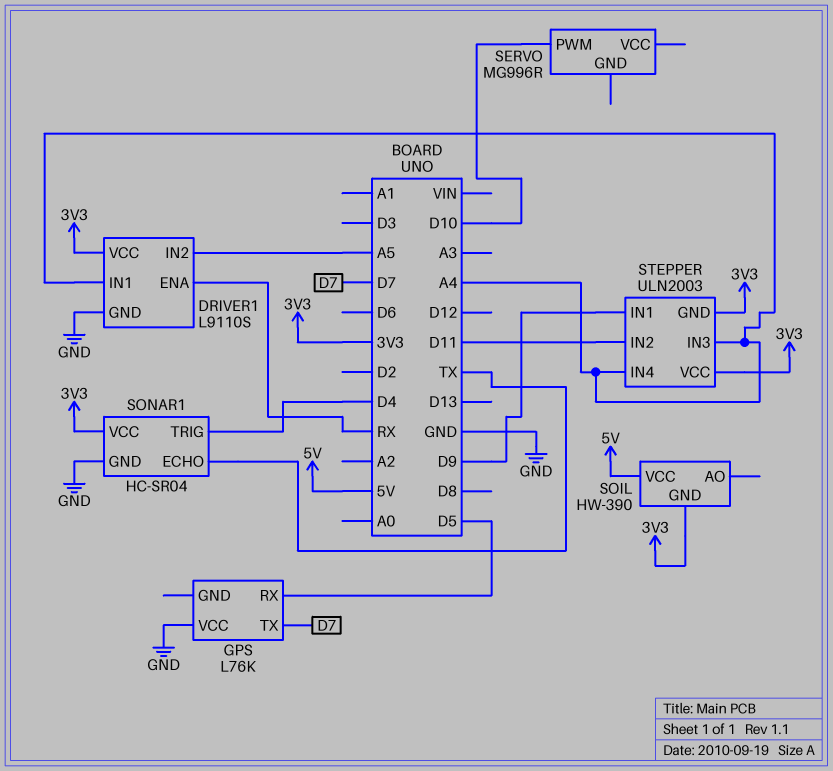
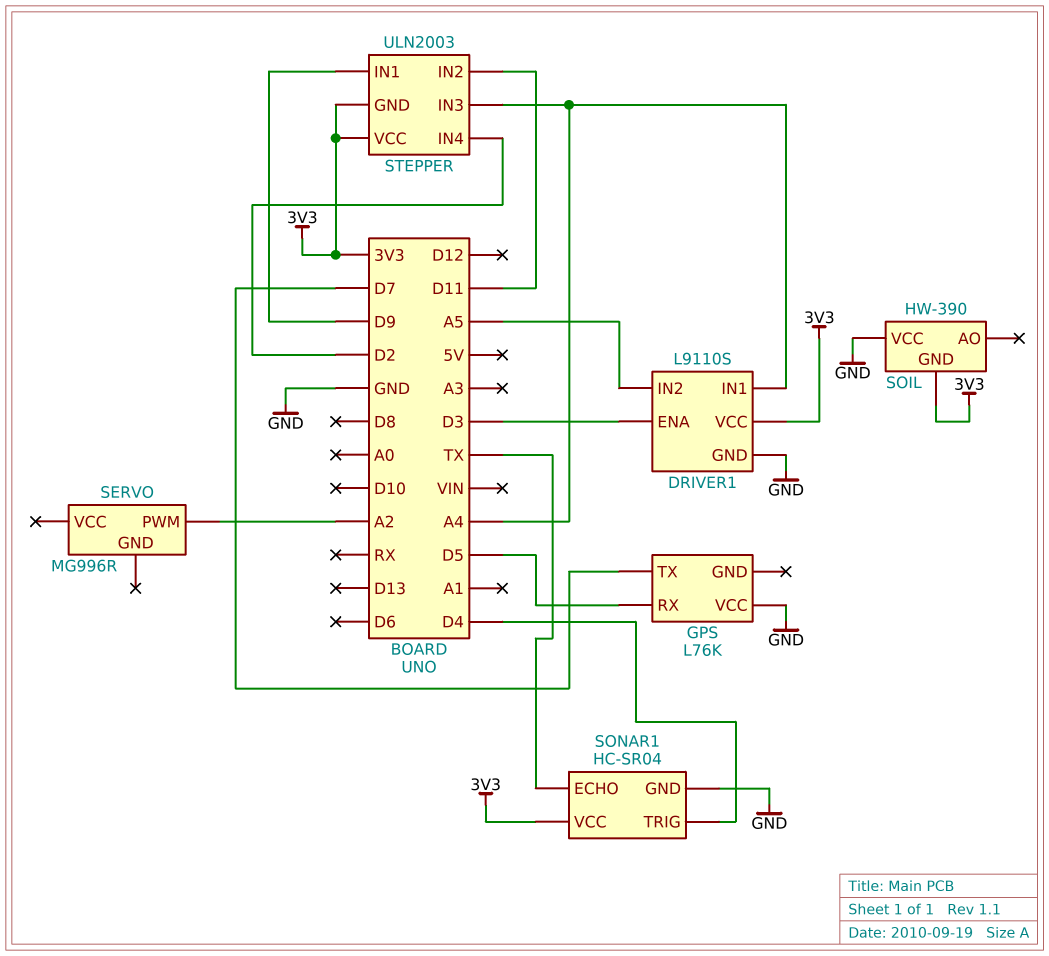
DRIVER1 pin ENA: RX -> D3
SERVO pin PWM: D10 -> A2
SOIL pin VCC: 5V -> GND
STEPPER pin IN4: A4 -> D2

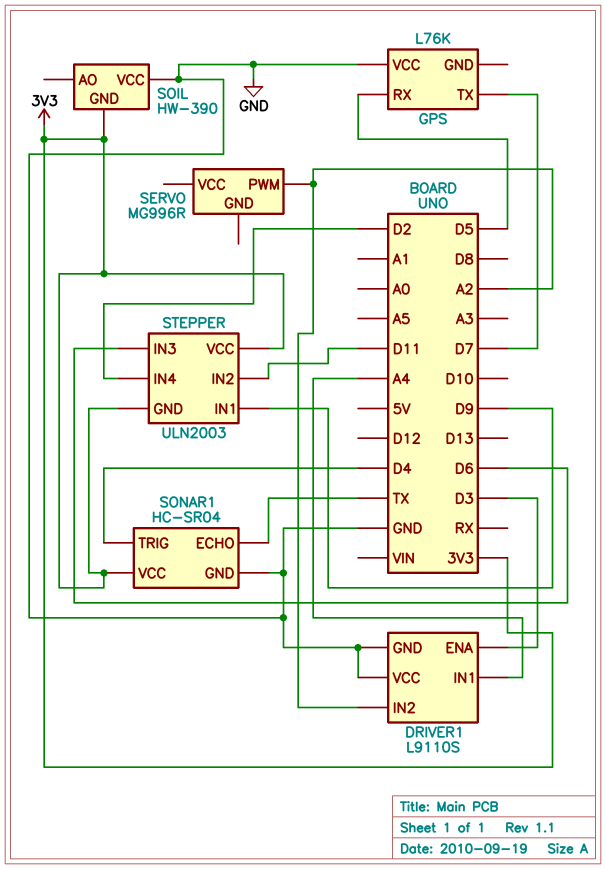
DRIVER1 pin IN2: A5 -> A2
DRIVER1 pin VCC: 3V3 -> GND
STEPPER pin IN3: A4 -> D6

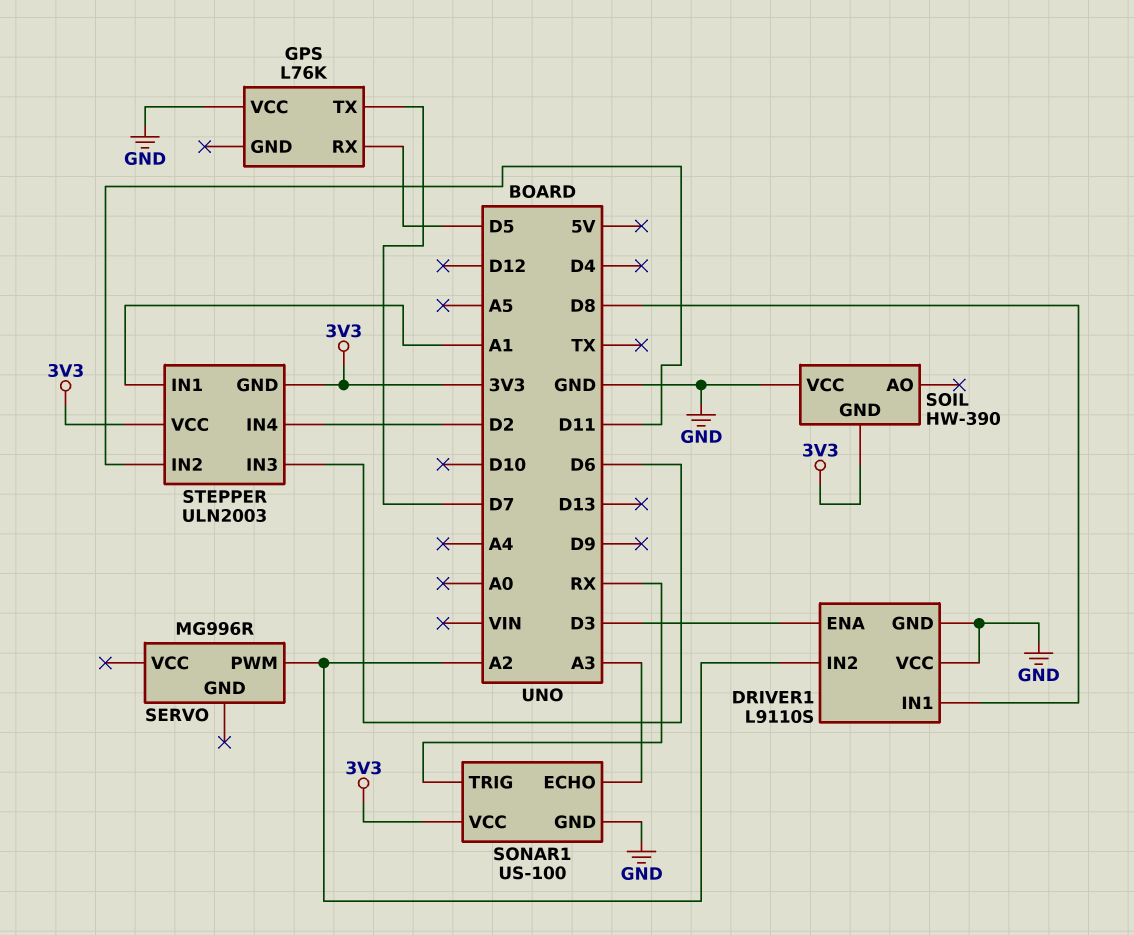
DRIVER1 pin IN1: A4 -> D8
SONAR1: HC-SR04 -> US-100
SONAR1 pin ECHO: TX -> A3
SONAR1 pin TRIG: D4 -> RX
STEPPER pin IN1: D9 -> A1

